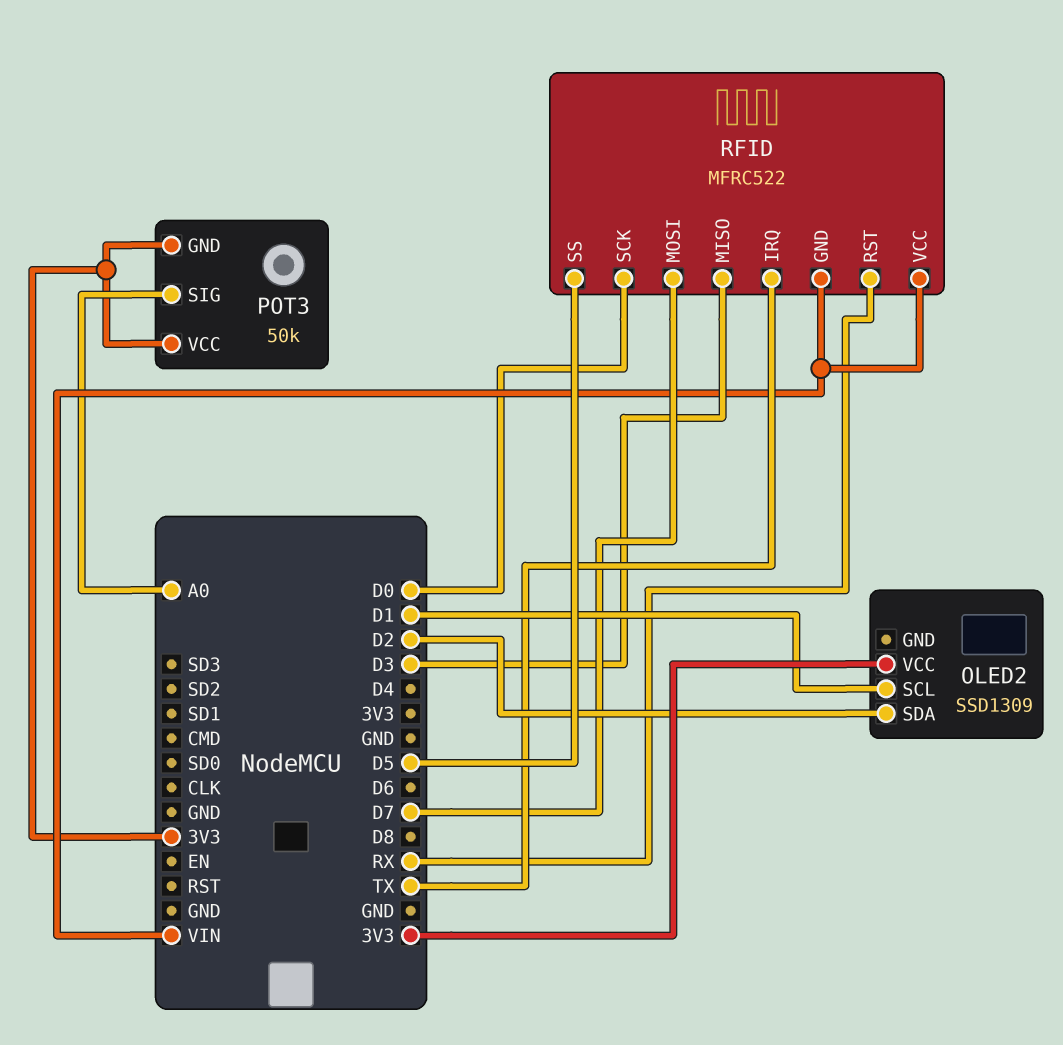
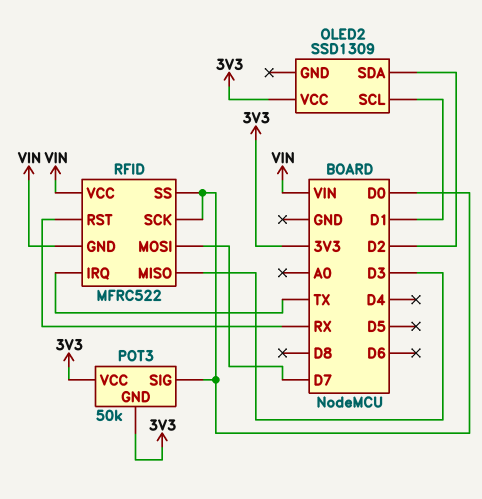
POT3 pin SIG: A0 -> D0
RFID pin SS: D5 -> D0

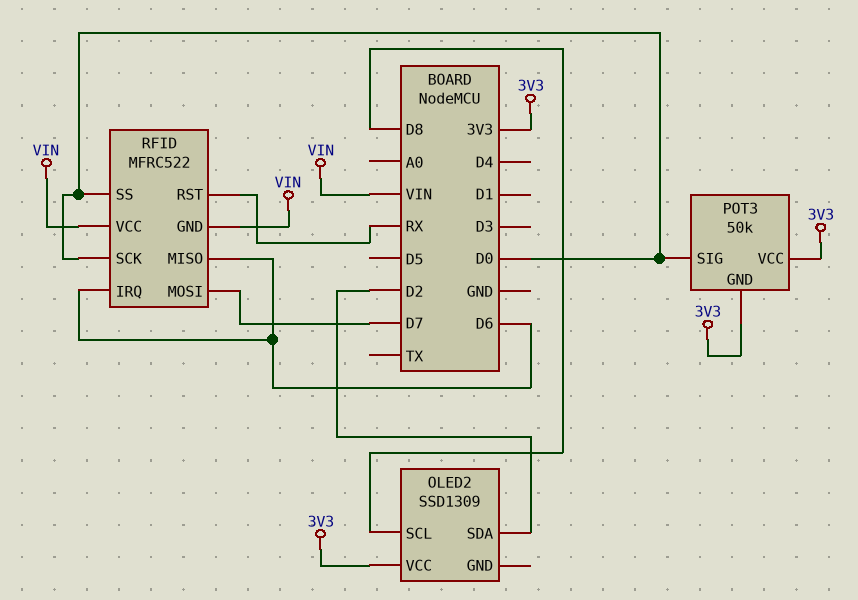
OLED2 pin SCL: D1 -> D8
RFID pin IRQ: TX -> D6
RFID pin MISO: D3 -> D6

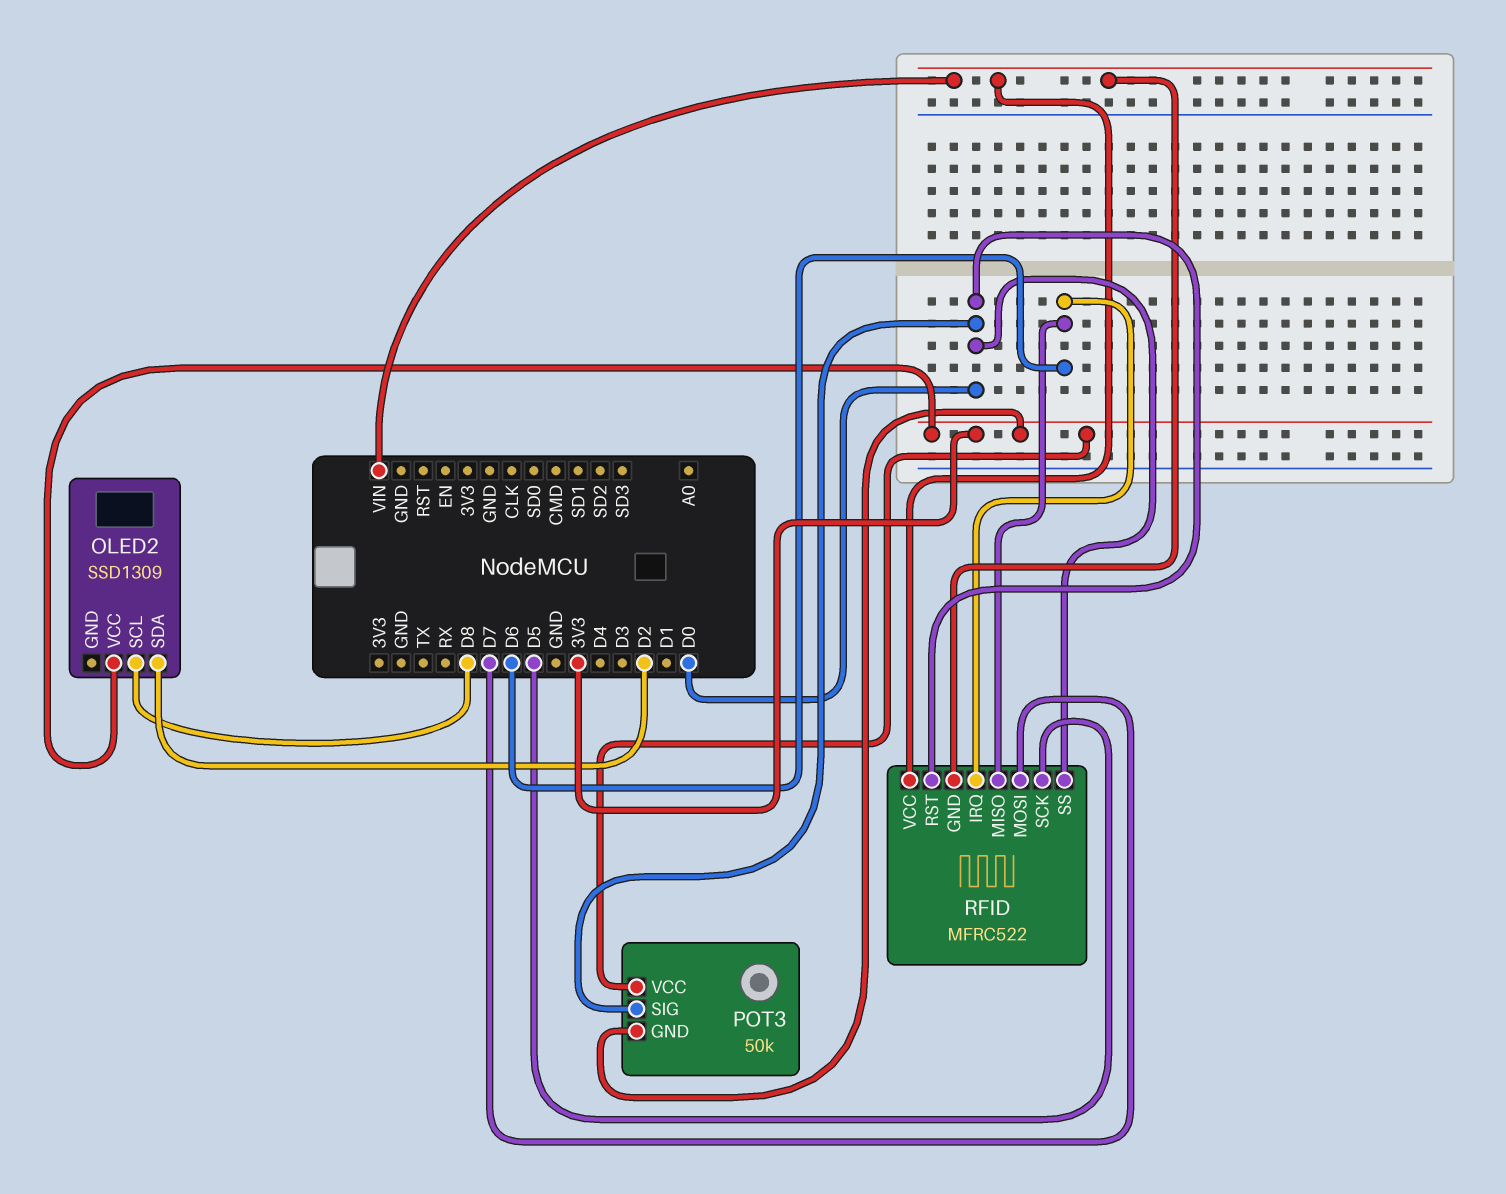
RFID pin RST: RX -> D0
RFID pin SCK: D0 -> D5

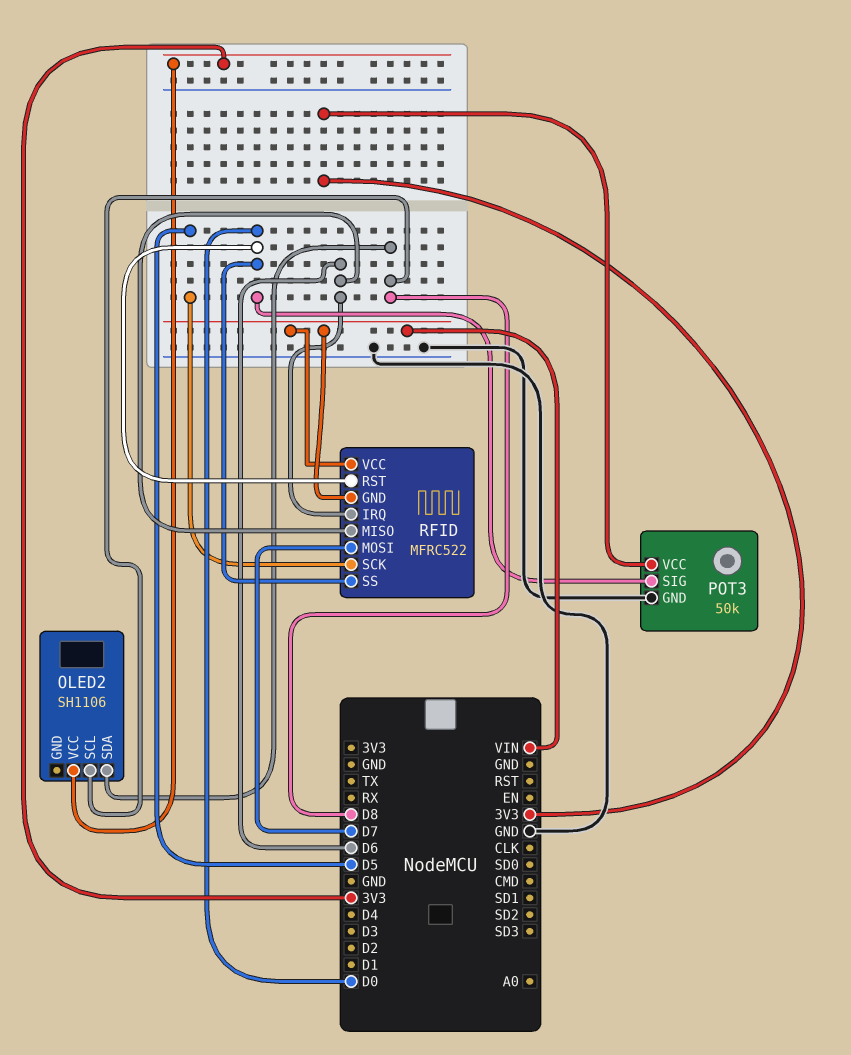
OLED2: SSD1309 -> SH1106
OLED2 pin SDA: D2 -> D8
POT3 pin GND: 3V3 -> GND

